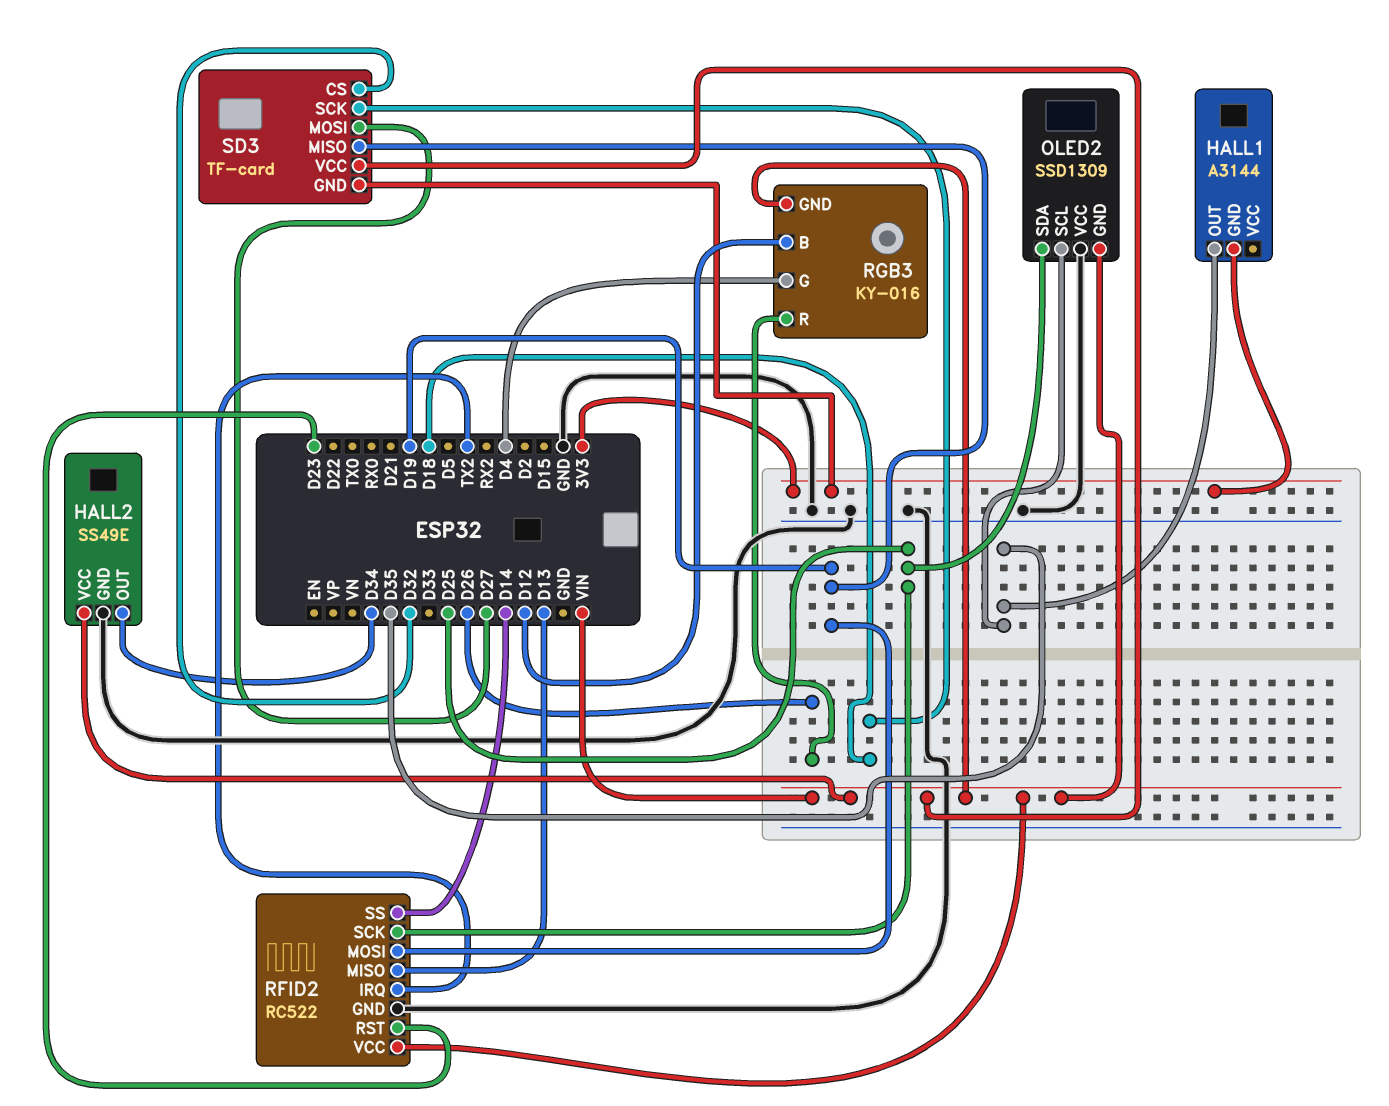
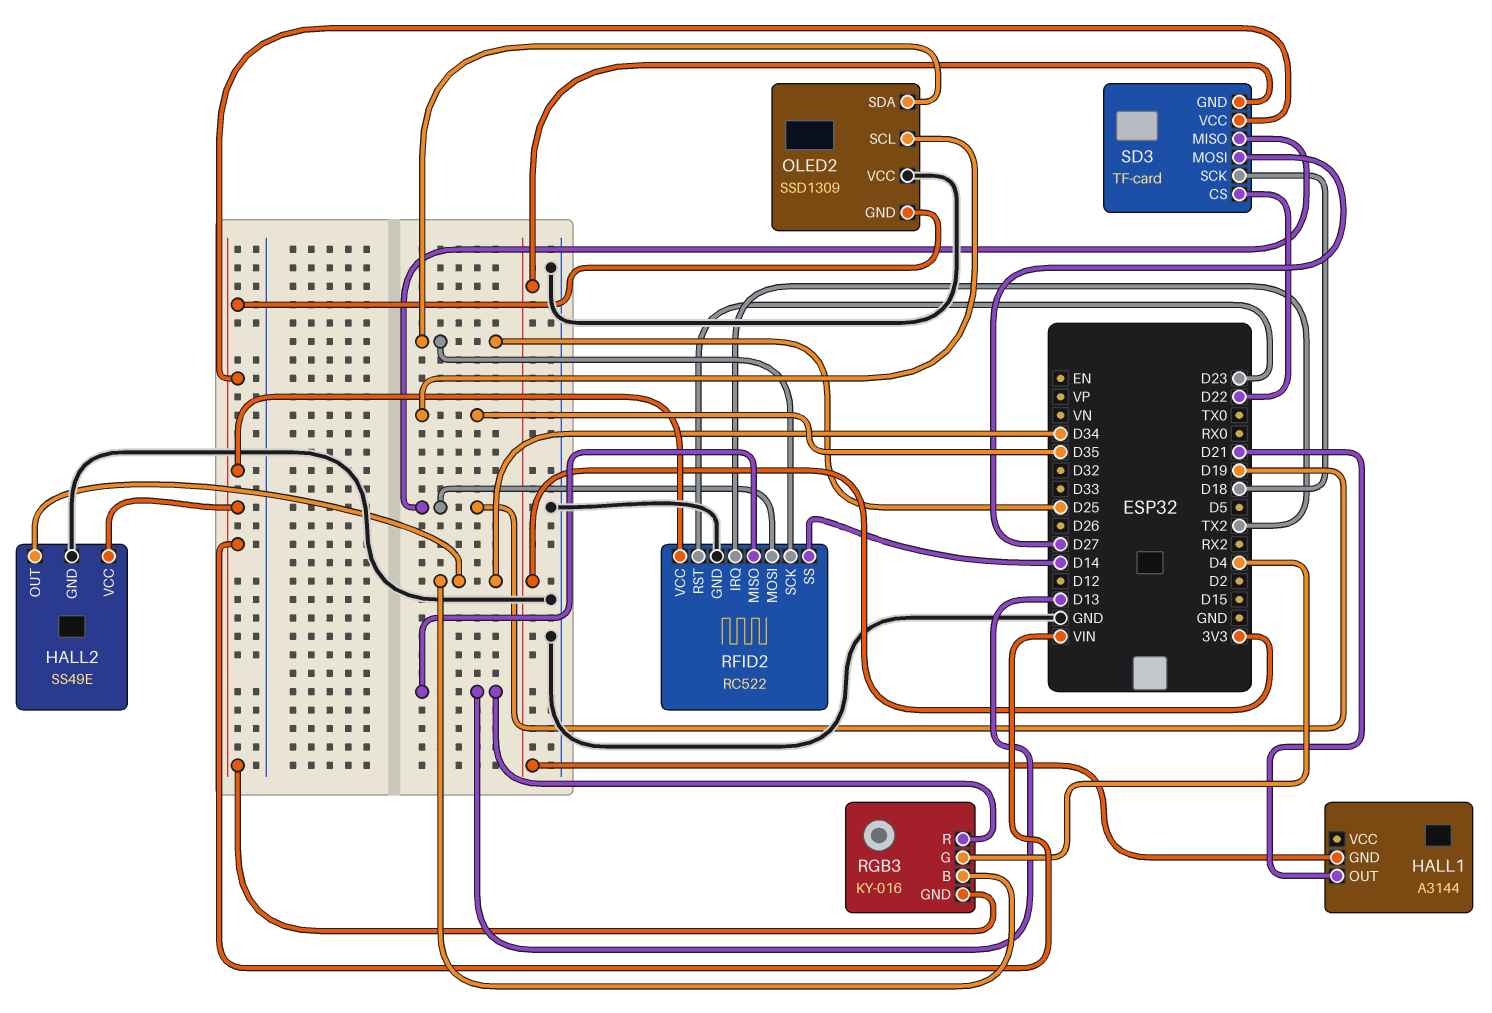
HALL1 pin OUT: D35 -> D21
RGB3 pin B: D12 -> D34
RGB3 pin R: D26 -> D13
SD3 pin CS: D32 -> D22

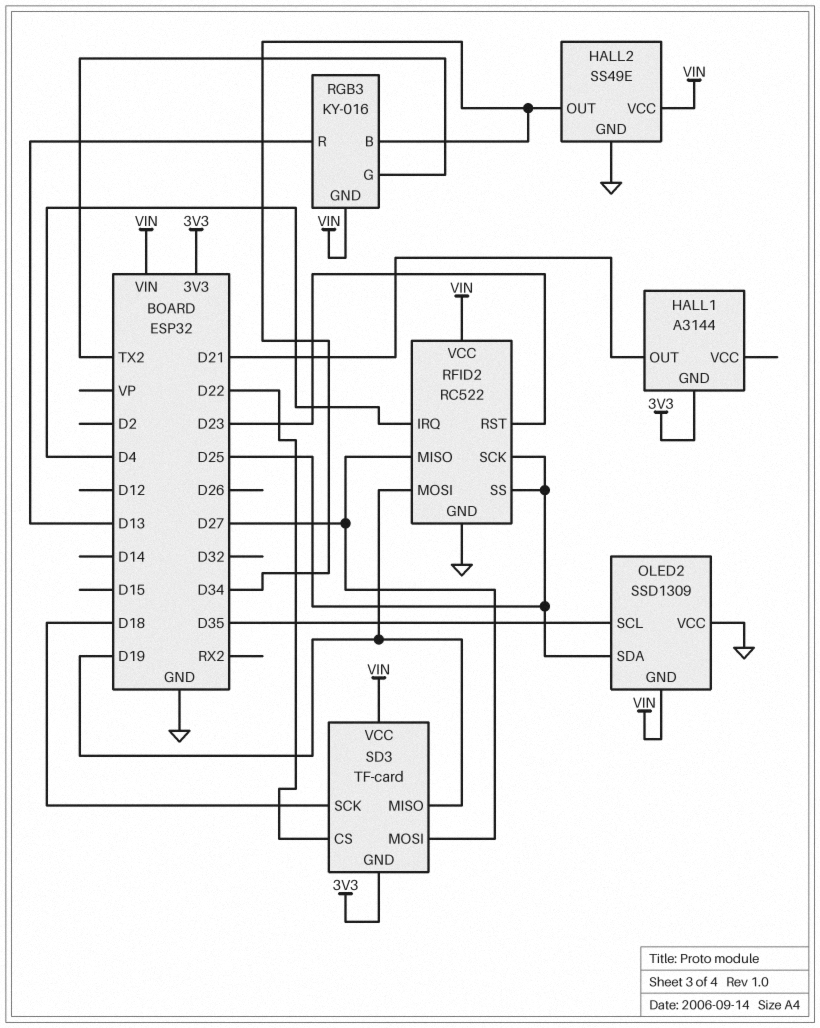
RFID2 pin IRQ: TX2 -> D4
RFID2 pin MISO: D13 -> D27
RFID2 pin SS: D14 -> D25
RGB3 pin G: D4 -> TX2

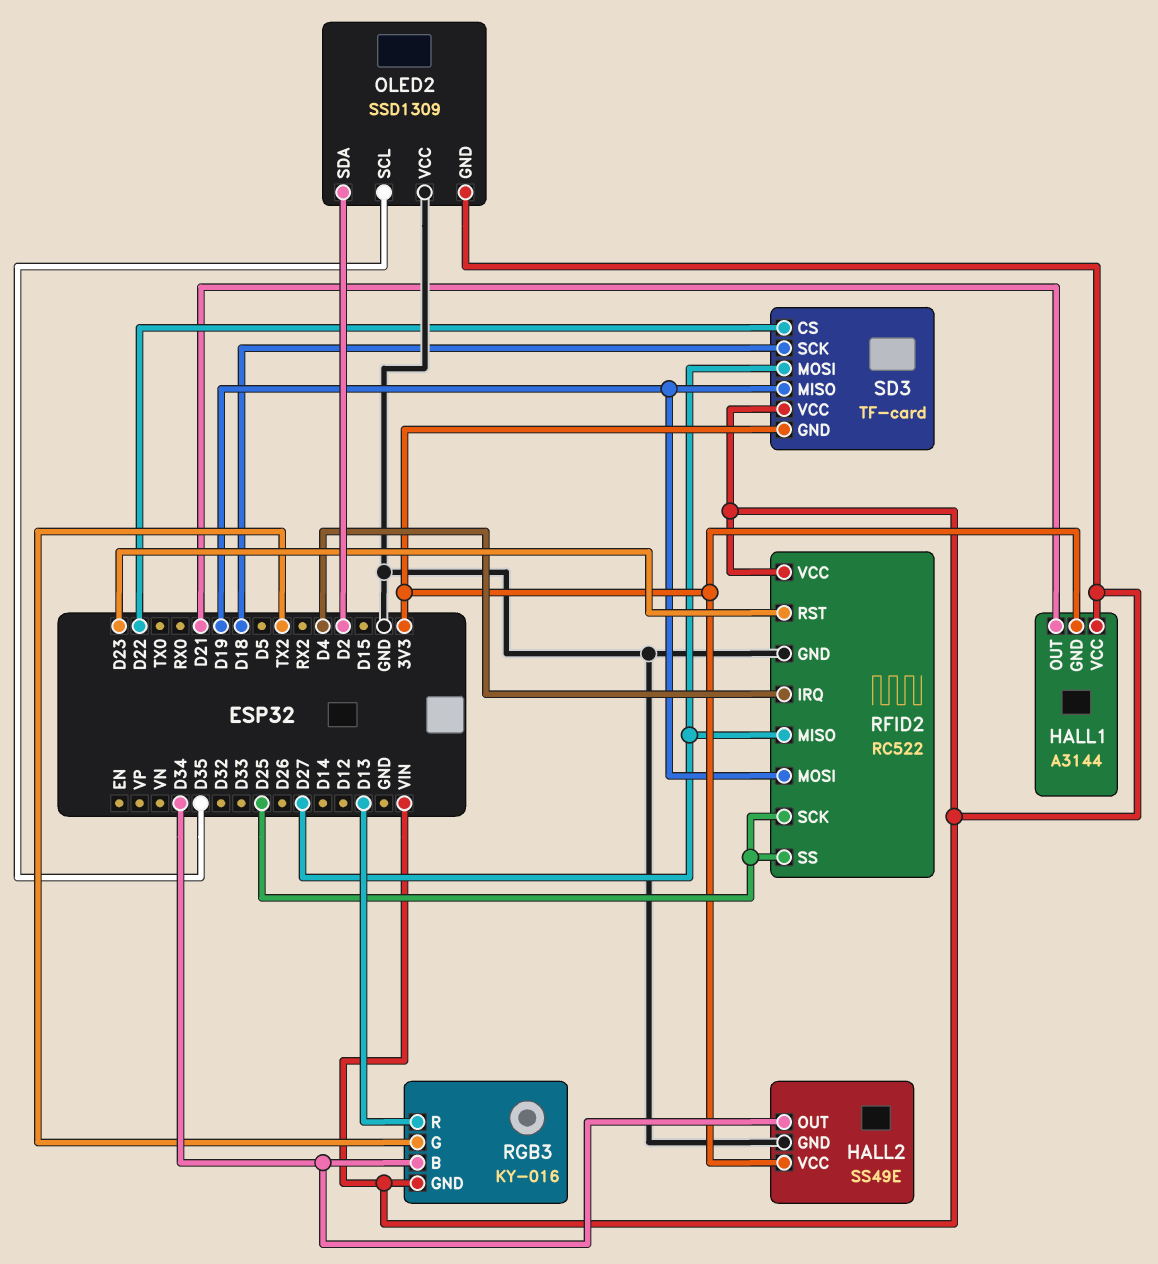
HALL1 pin VCC: none -> VIN
HALL2 pin VCC: VIN -> 3V3
OLED2 pin SDA: D25 -> D2

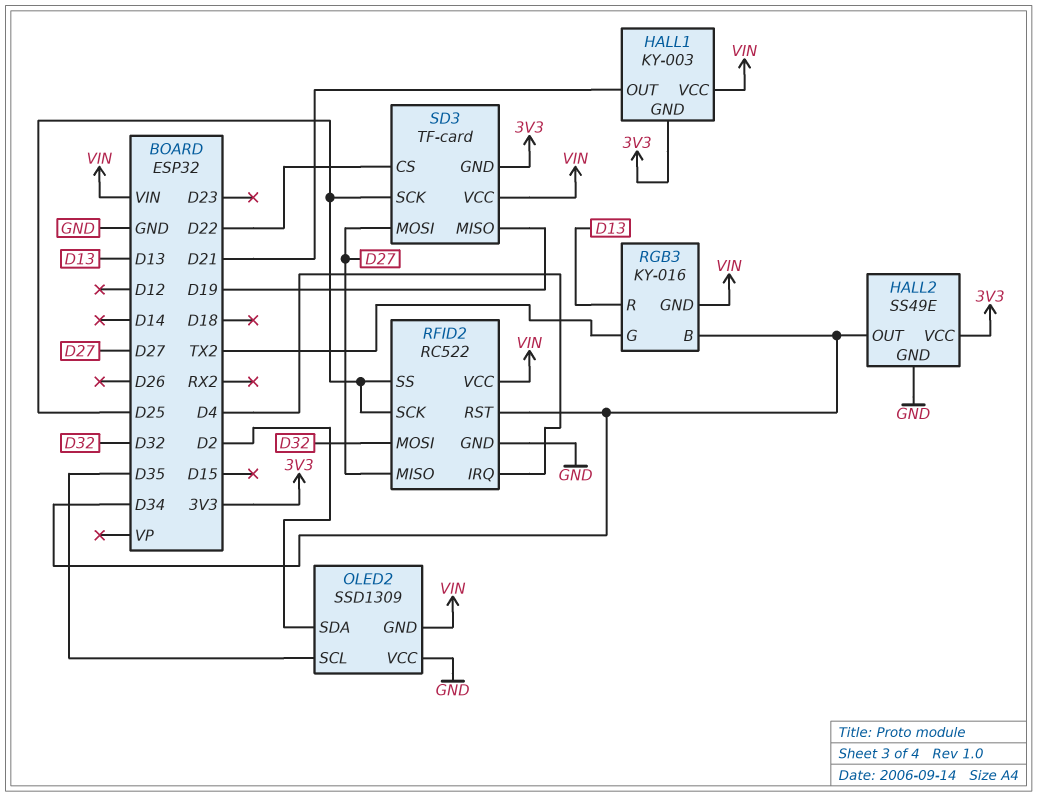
HALL1: A3144 -> KY-003
RFID2 pin MOSI: D19 -> D32
RFID2 pin RST: D23 -> D34
SD3 pin SCK: D18 -> D25

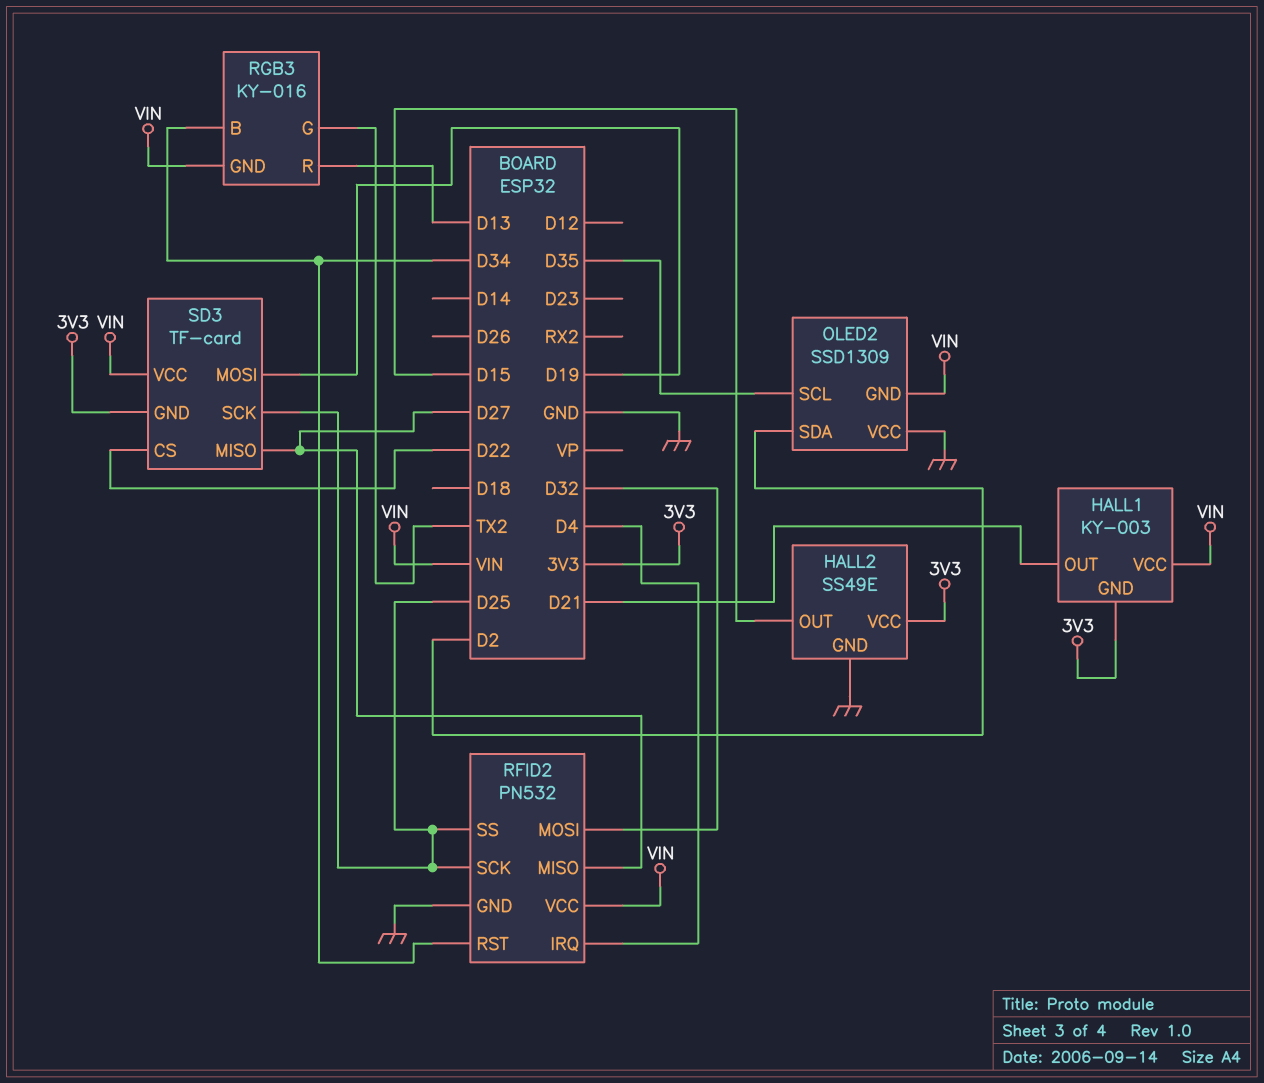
HALL2 pin OUT: D34 -> D15
RFID2: RC522 -> PN532
SD3 pin MISO: D19 -> D27
SD3 pin MOSI: D27 -> D19

